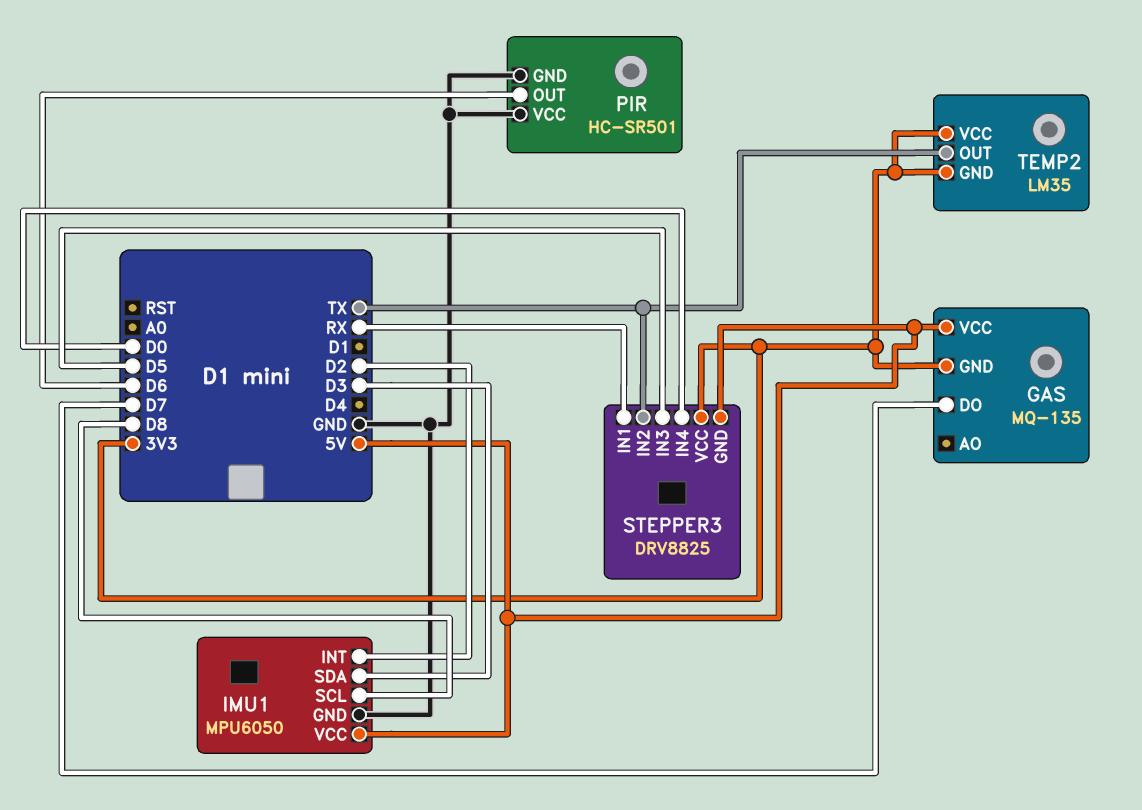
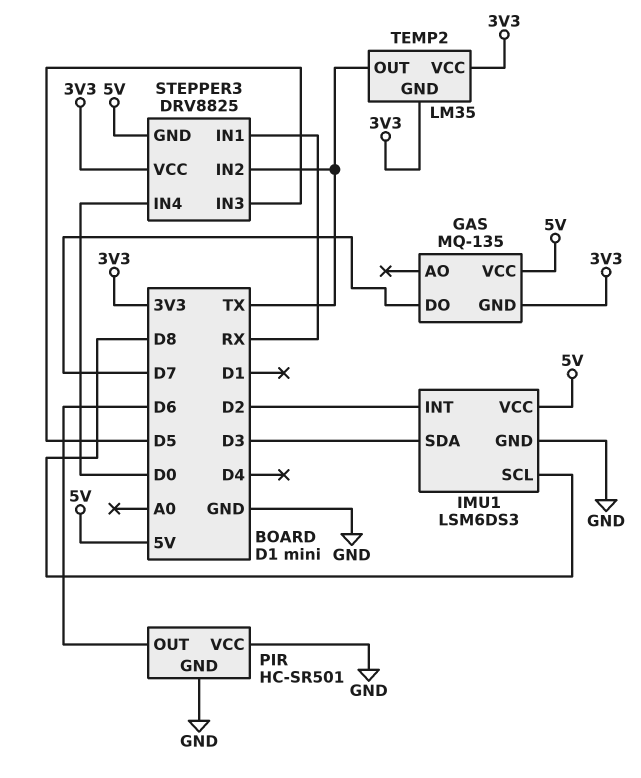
IMU1: MPU6050 -> LSM6DS3

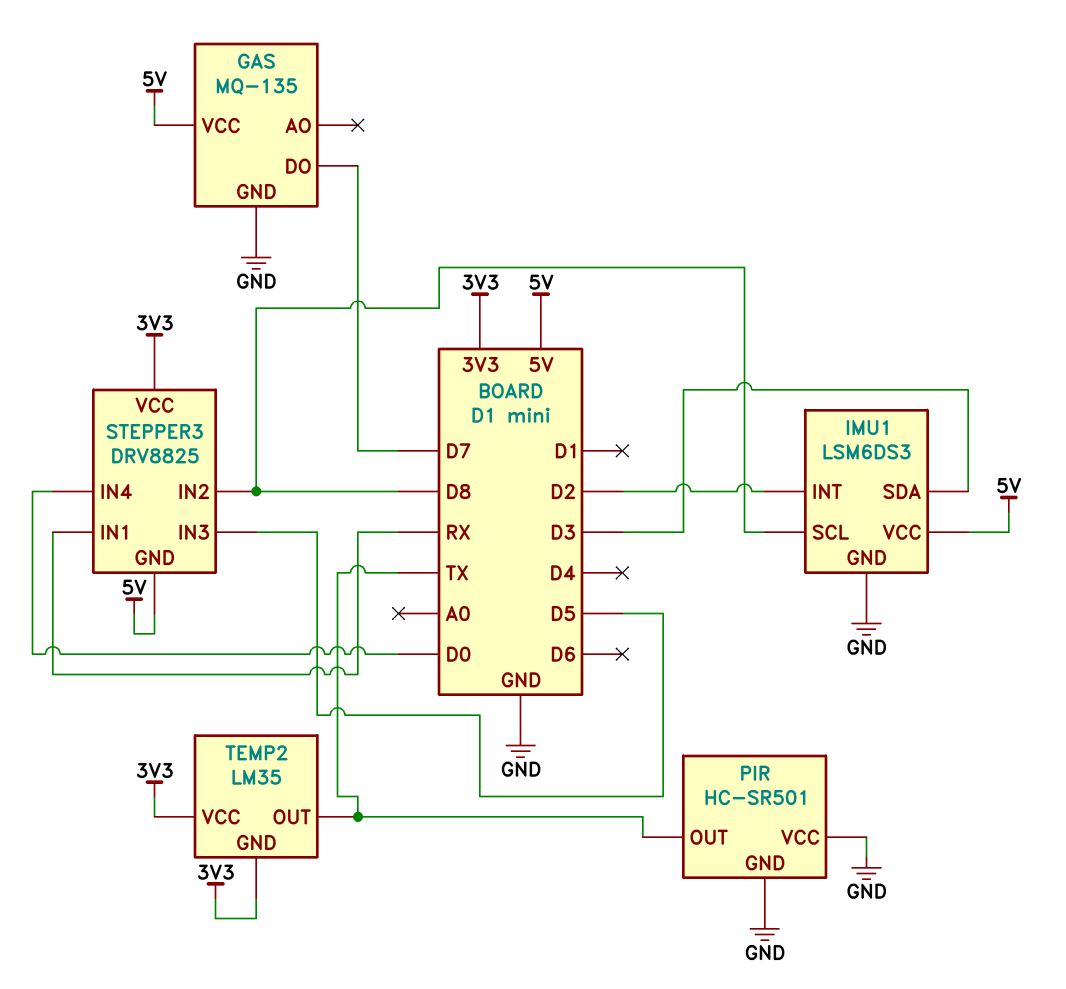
GAS pin GND: 3V3 -> GND
PIR pin OUT: D6 -> TX
STEPPER3 pin IN2: TX -> D8

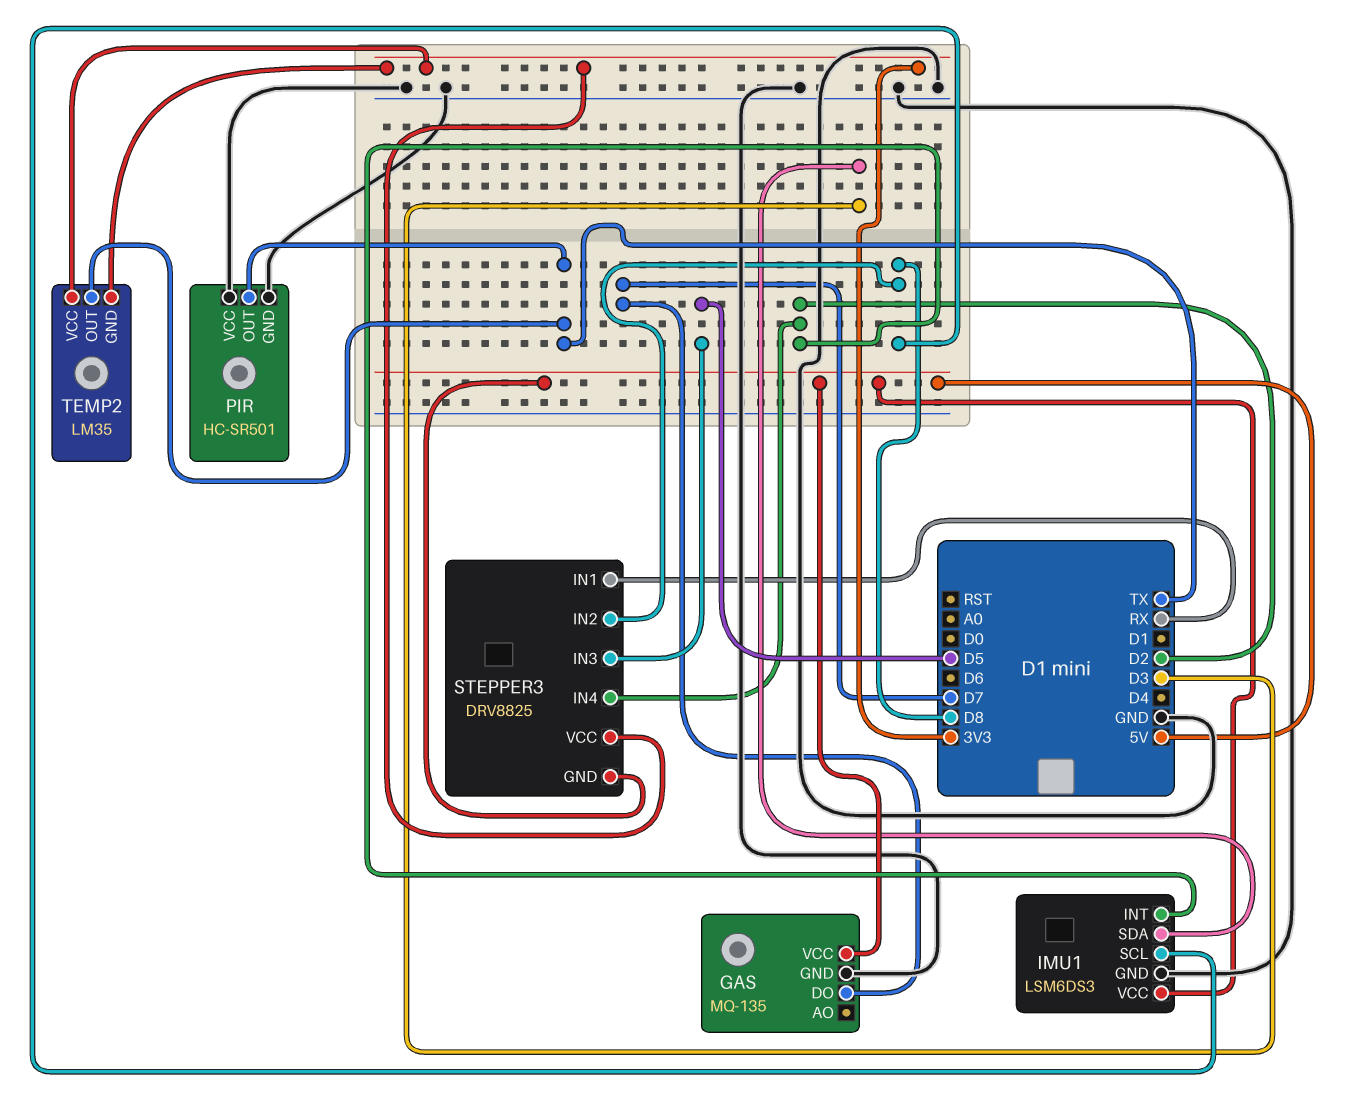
STEPPER3 pin IN4: D0 -> D2

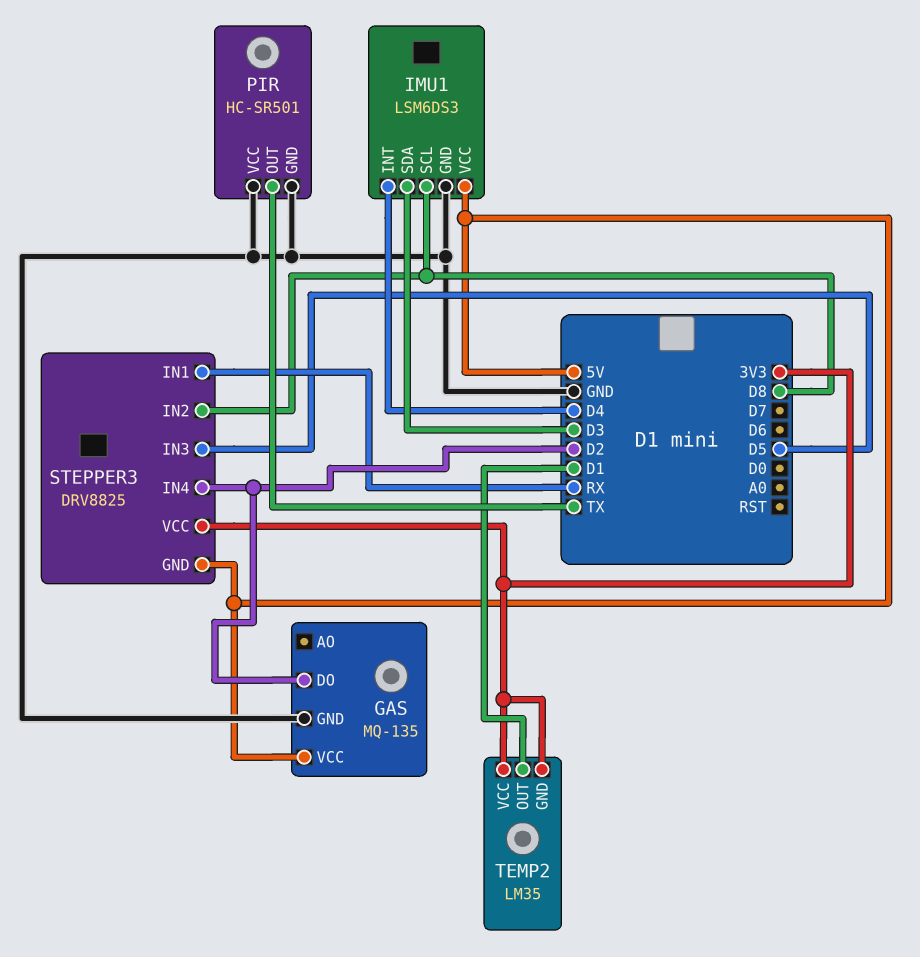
GAS pin DO: D7 -> D2
IMU1 pin INT: D2 -> D4
TEMP2 pin OUT: TX -> D1

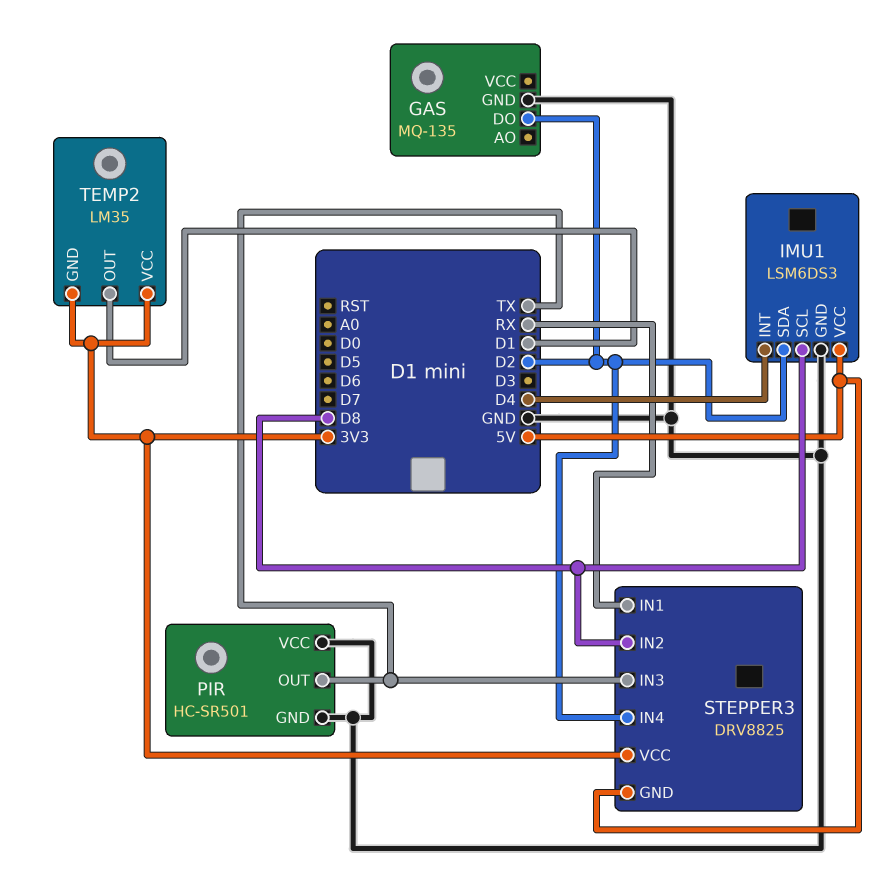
GAS pin VCC: 5V -> none
IMU1 pin SDA: D3 -> D2
STEPPER3 pin IN3: D5 -> TX

